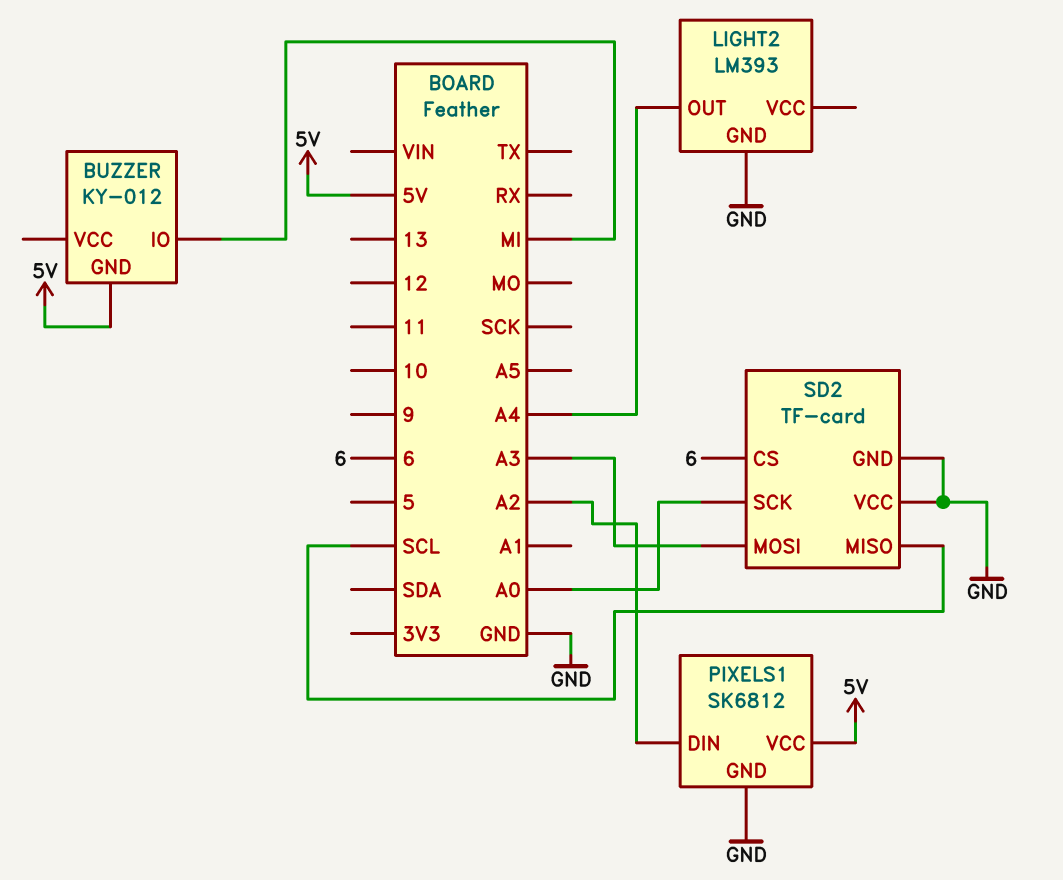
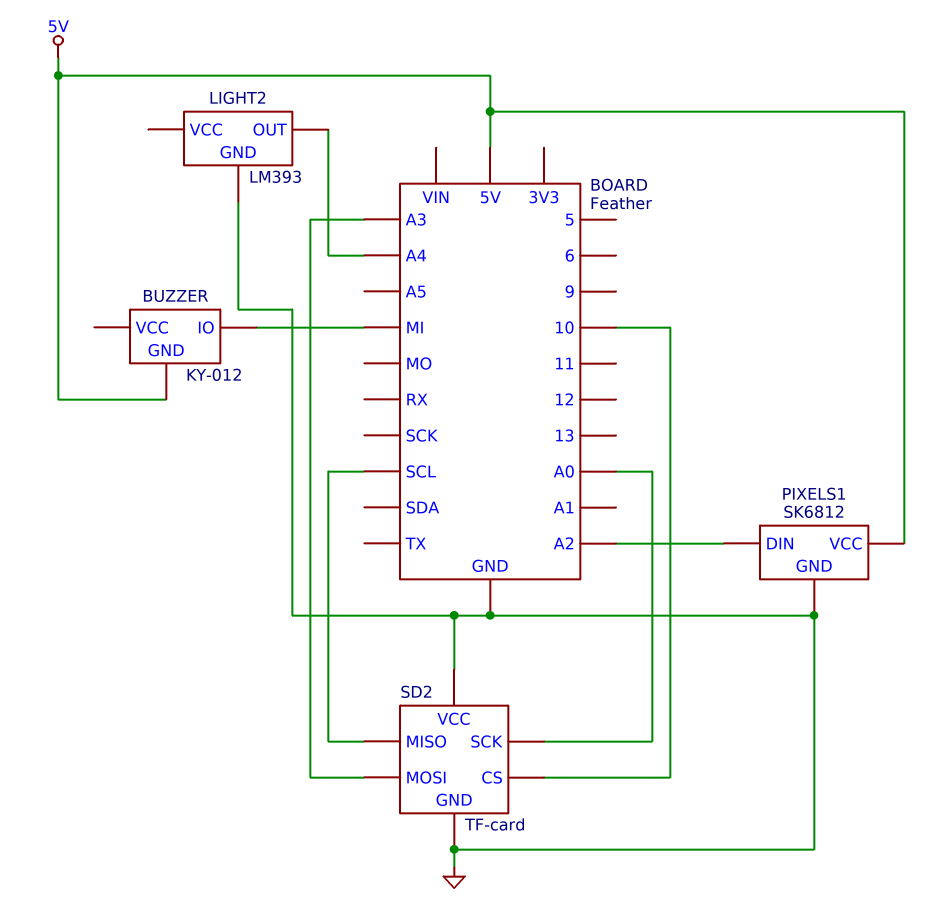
SD2 pin CS: 6 -> 10

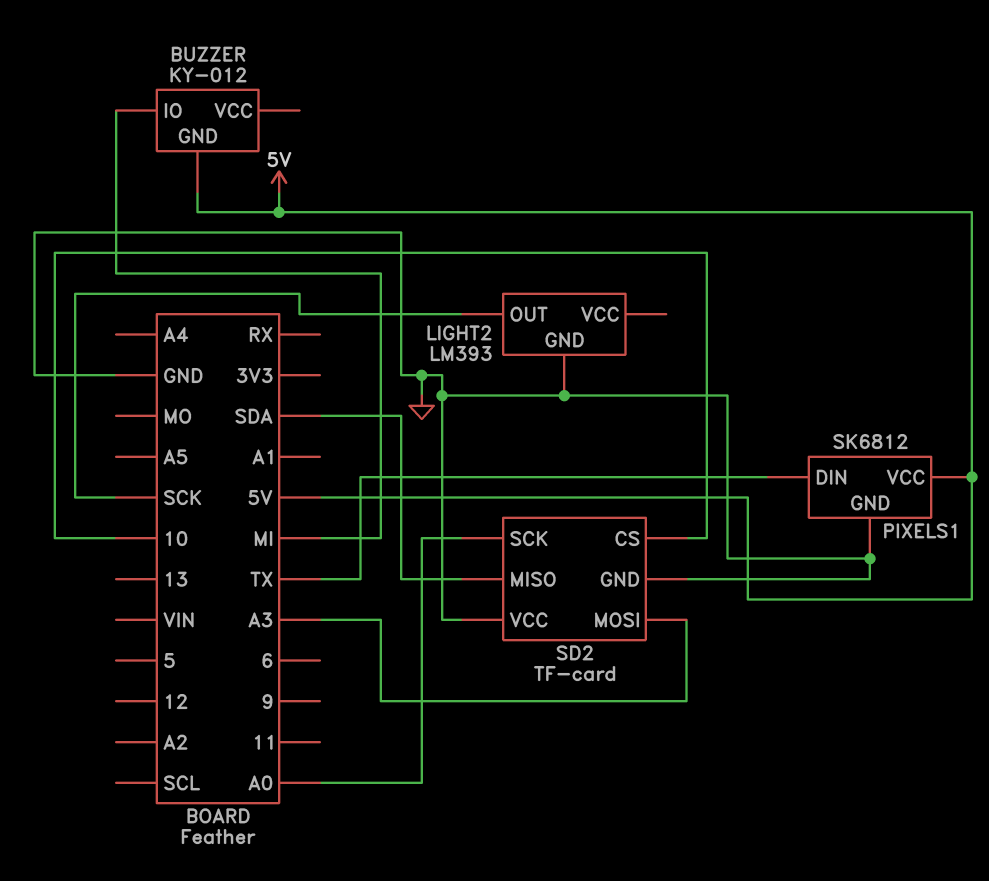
LIGHT2 pin OUT: A4 -> SCK
PIXELS1 pin DIN: A2 -> TX
SD2 pin MISO: SCL -> SDA

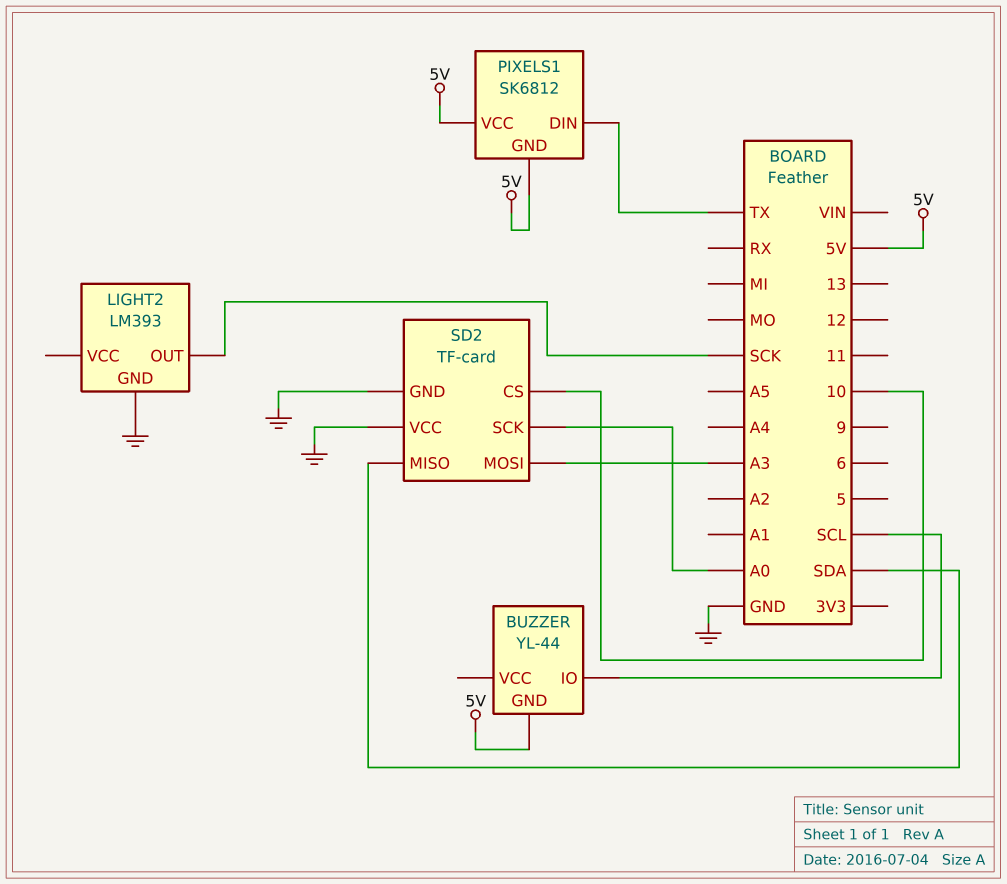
BUZZER: KY-012 -> YL-44
BUZZER pin IO: MI -> SCL
PIXELS1 pin GND: GND -> 5V

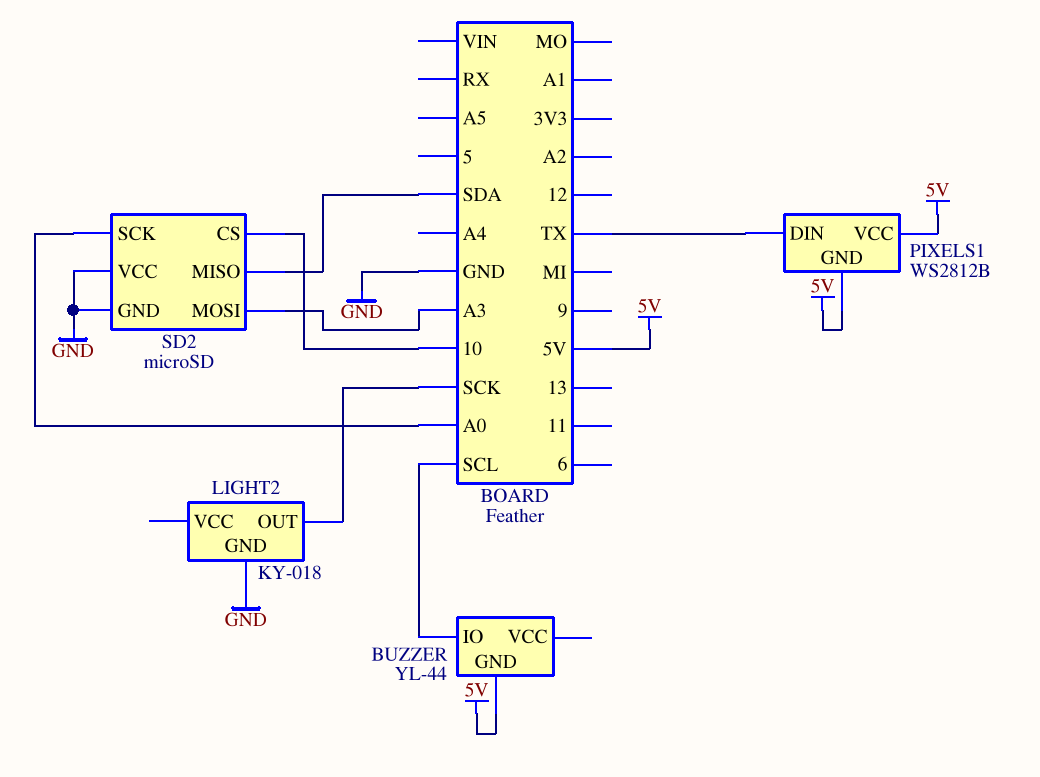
LIGHT2: LM393 -> KY-018
PIXELS1: SK6812 -> WS2812B
SD2: TF-card -> microSD

